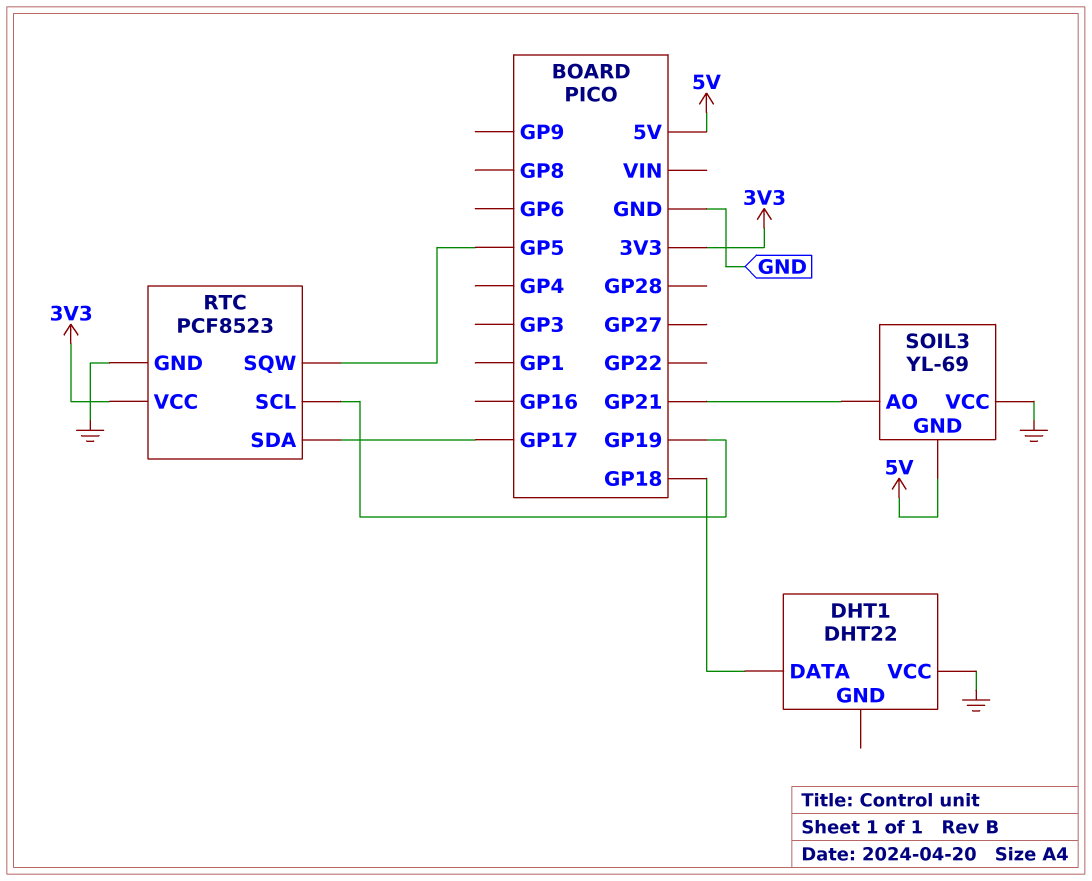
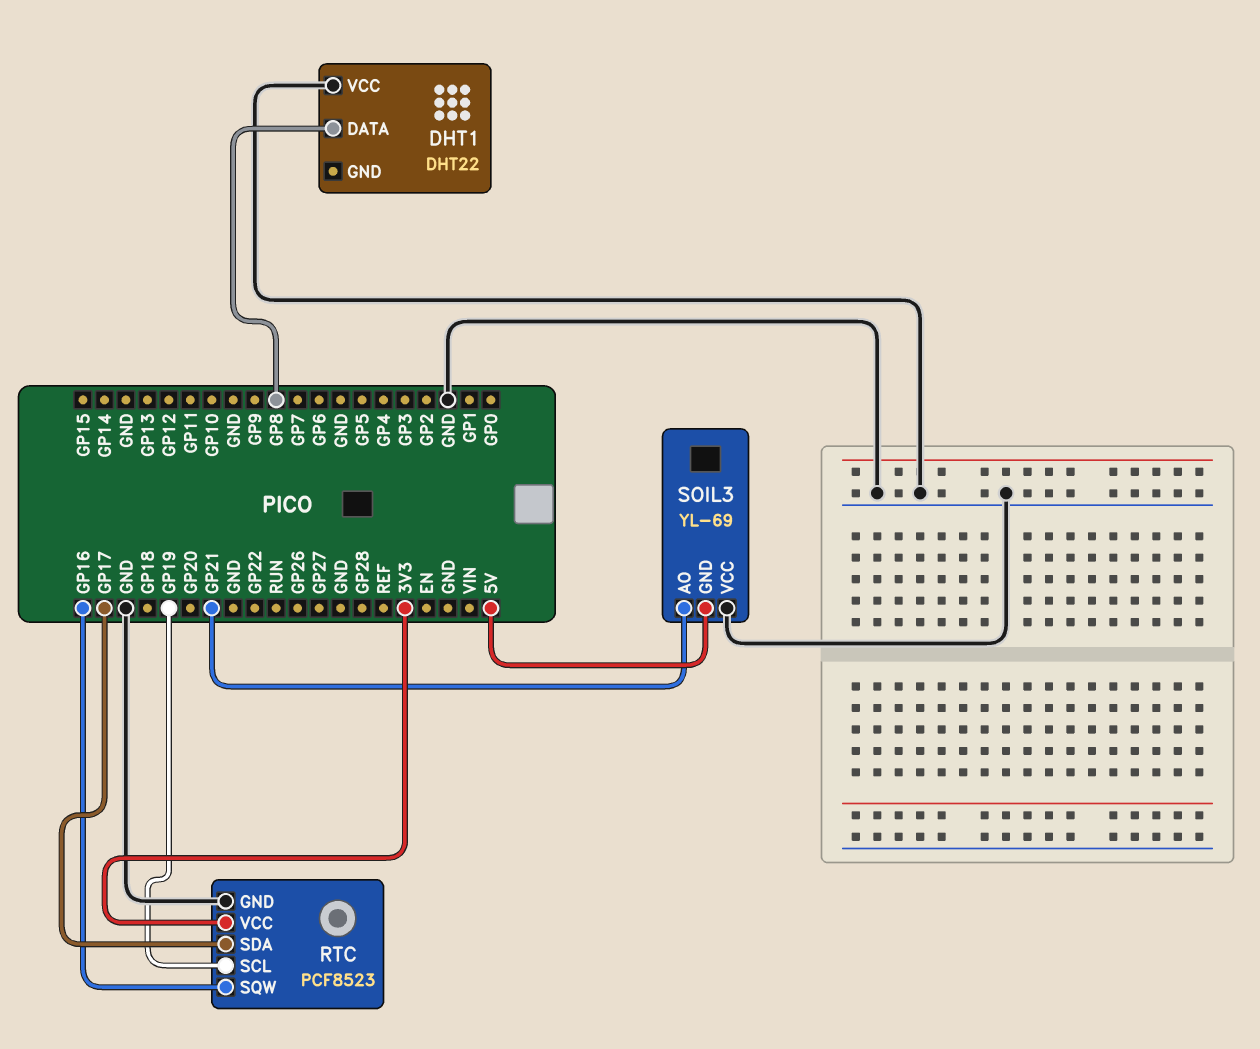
DHT1 pin DATA: GP18 -> GP8
RTC pin SQW: GP5 -> GP16

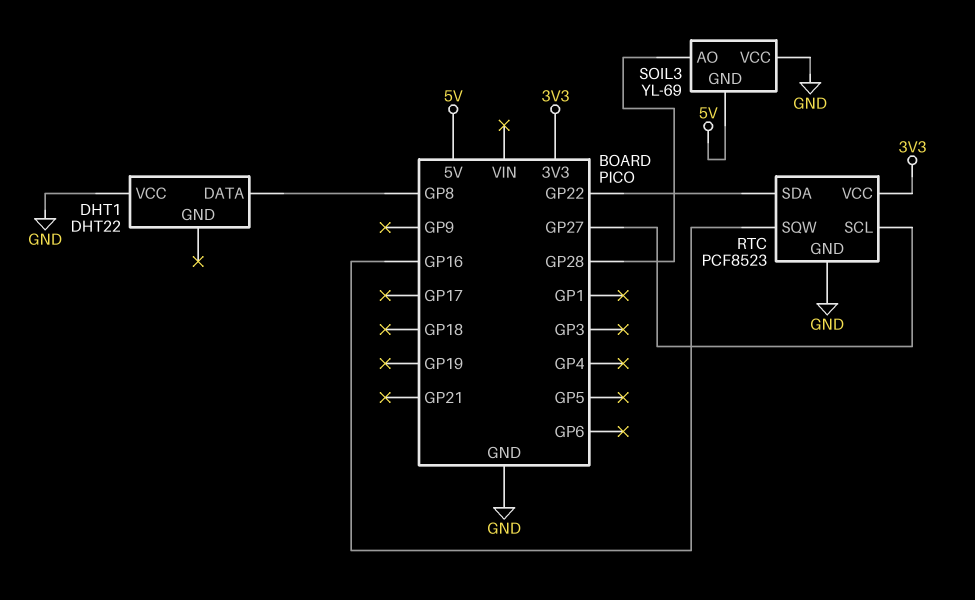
RTC pin SCL: GP19 -> GP27
RTC pin SDA: GP17 -> GP22
SOIL3 pin AO: GP21 -> GP28

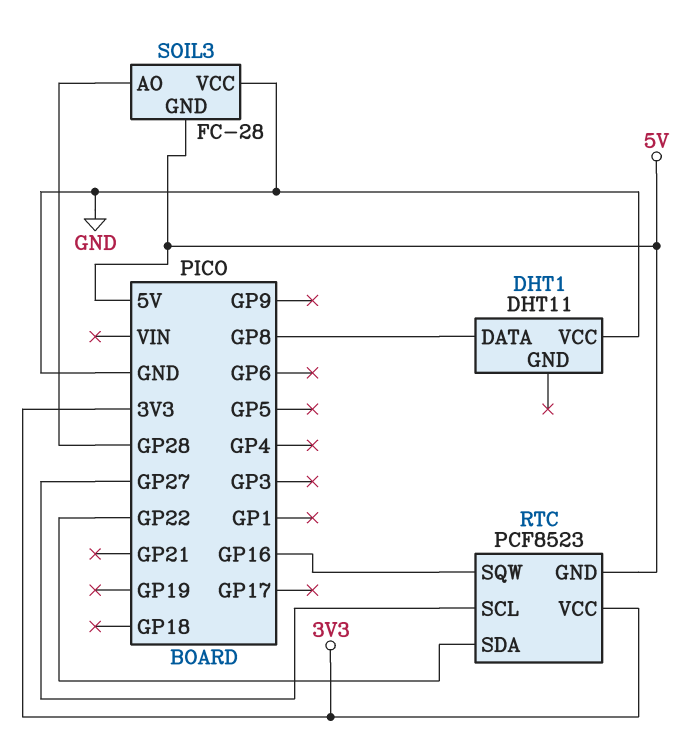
DHT1: DHT22 -> DHT11
RTC pin GND: GND -> 5V
SOIL3: YL-69 -> FC-28

